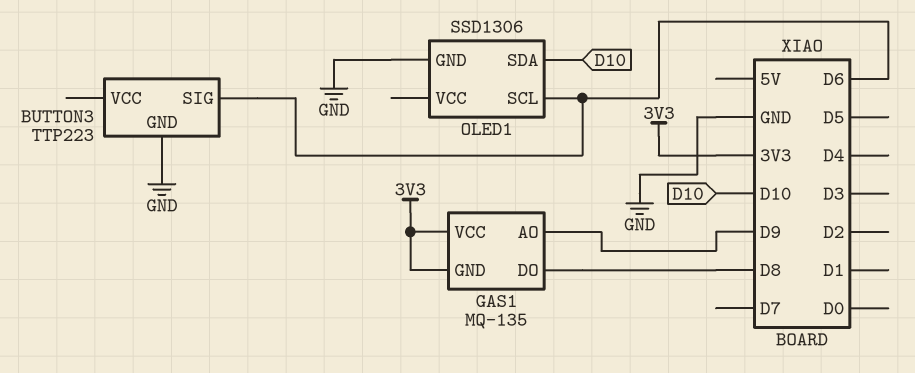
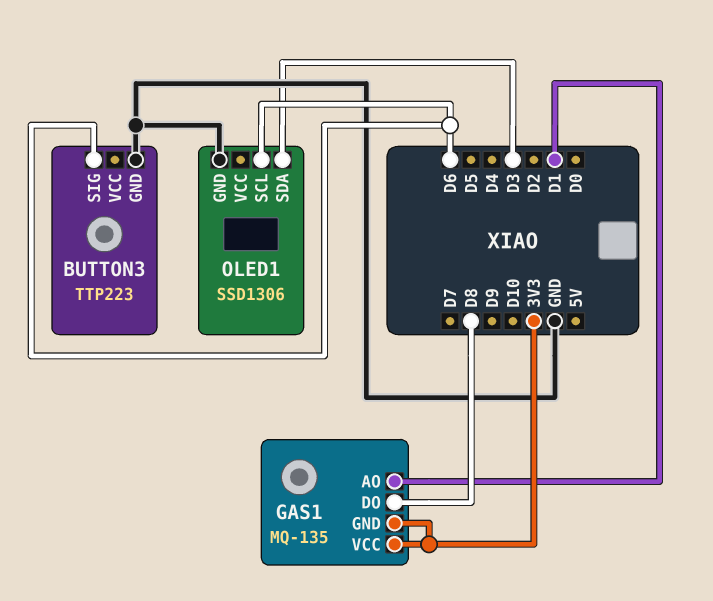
GAS1 pin AO: D9 -> D1
OLED1 pin SDA: D10 -> D3

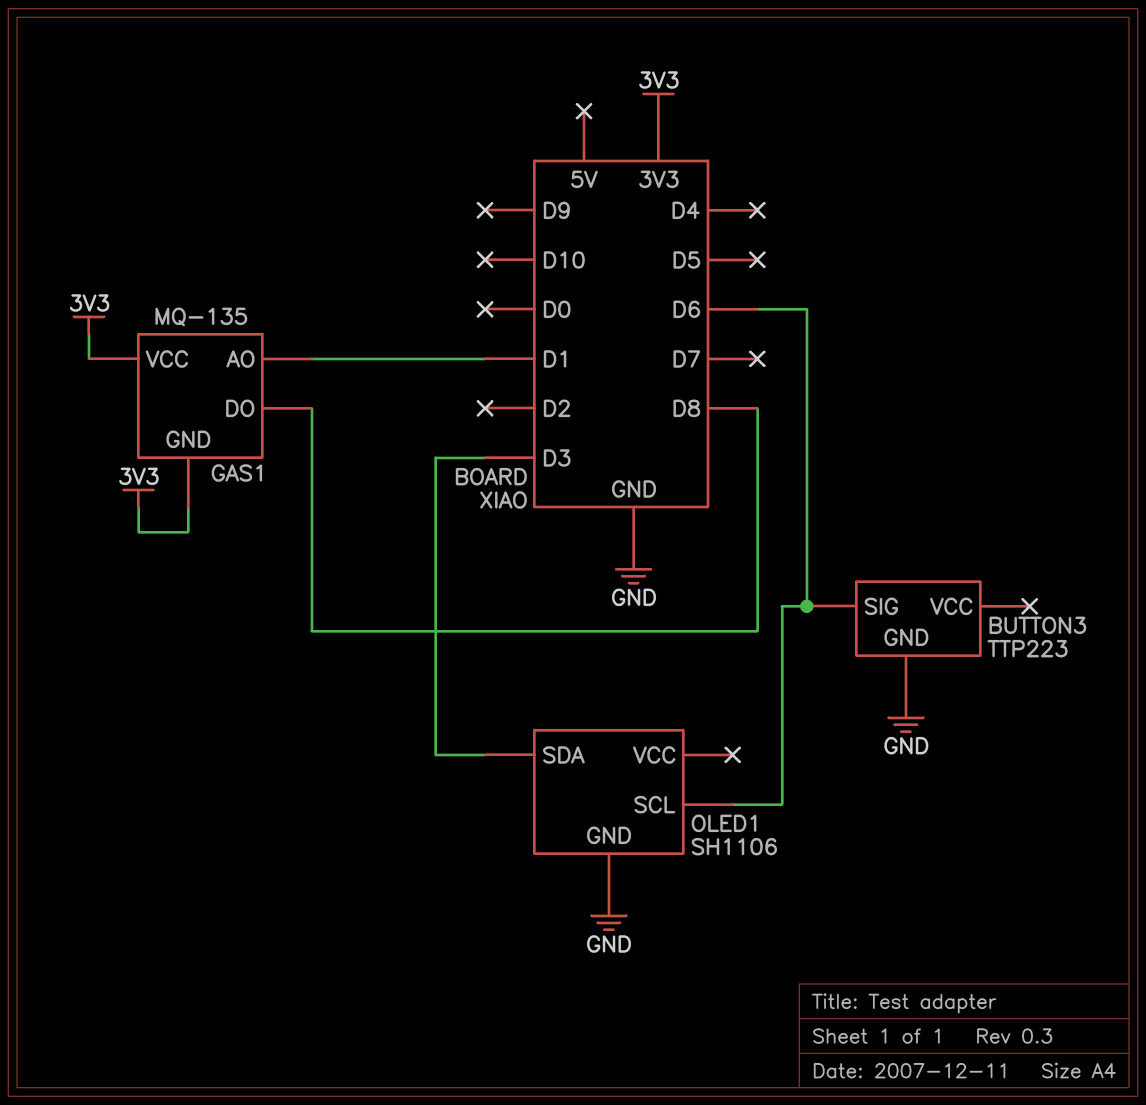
OLED1: SSD1306 -> SH1106

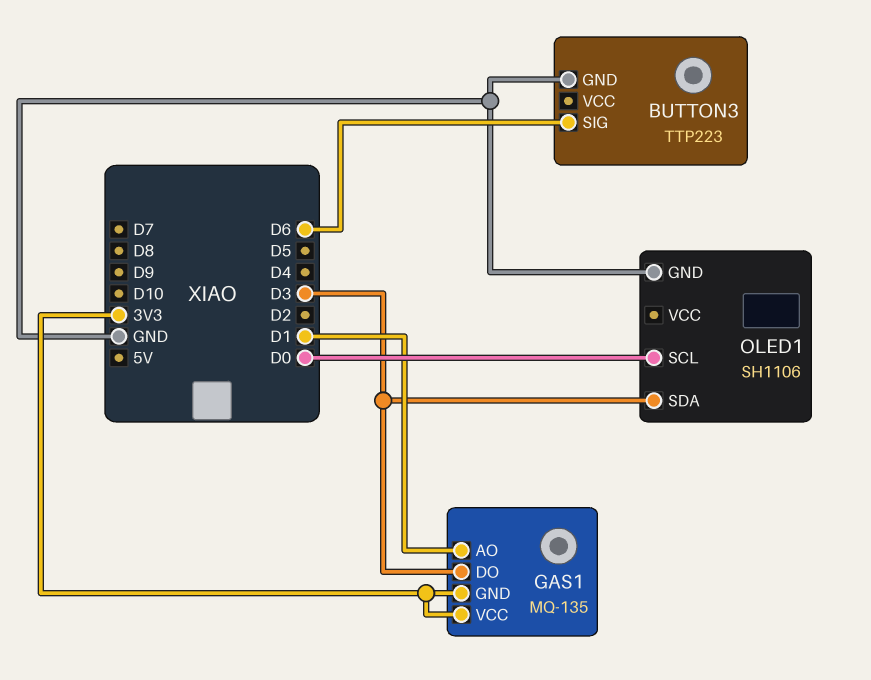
GAS1 pin DO: D8 -> D3
OLED1 pin SCL: D6 -> D0

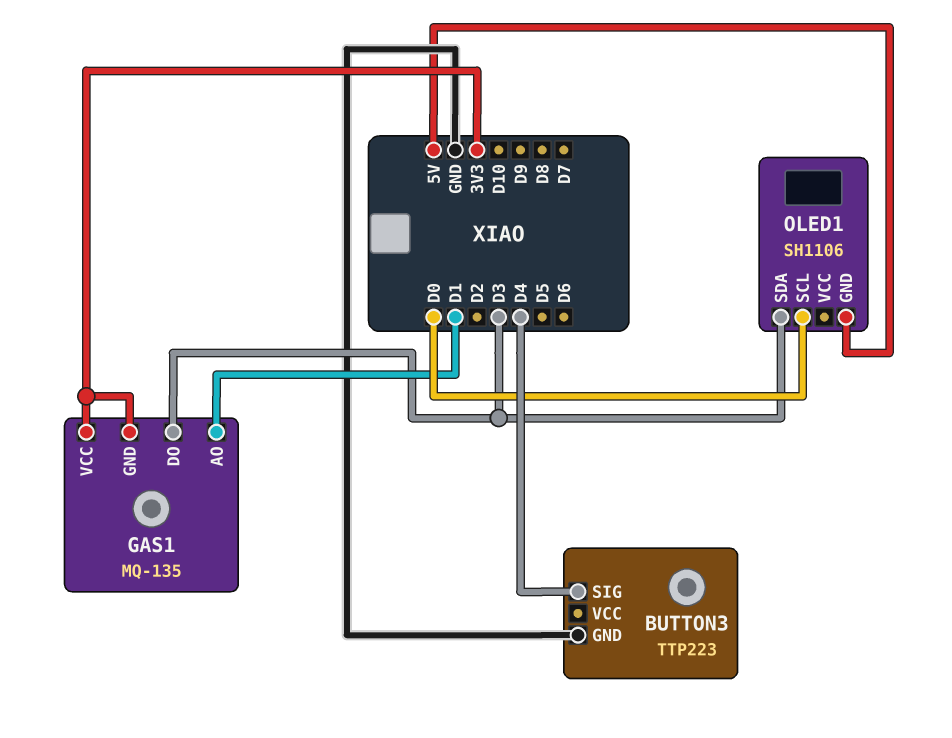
BUTTON3 pin SIG: D6 -> D4
OLED1 pin GND: GND -> 5V

